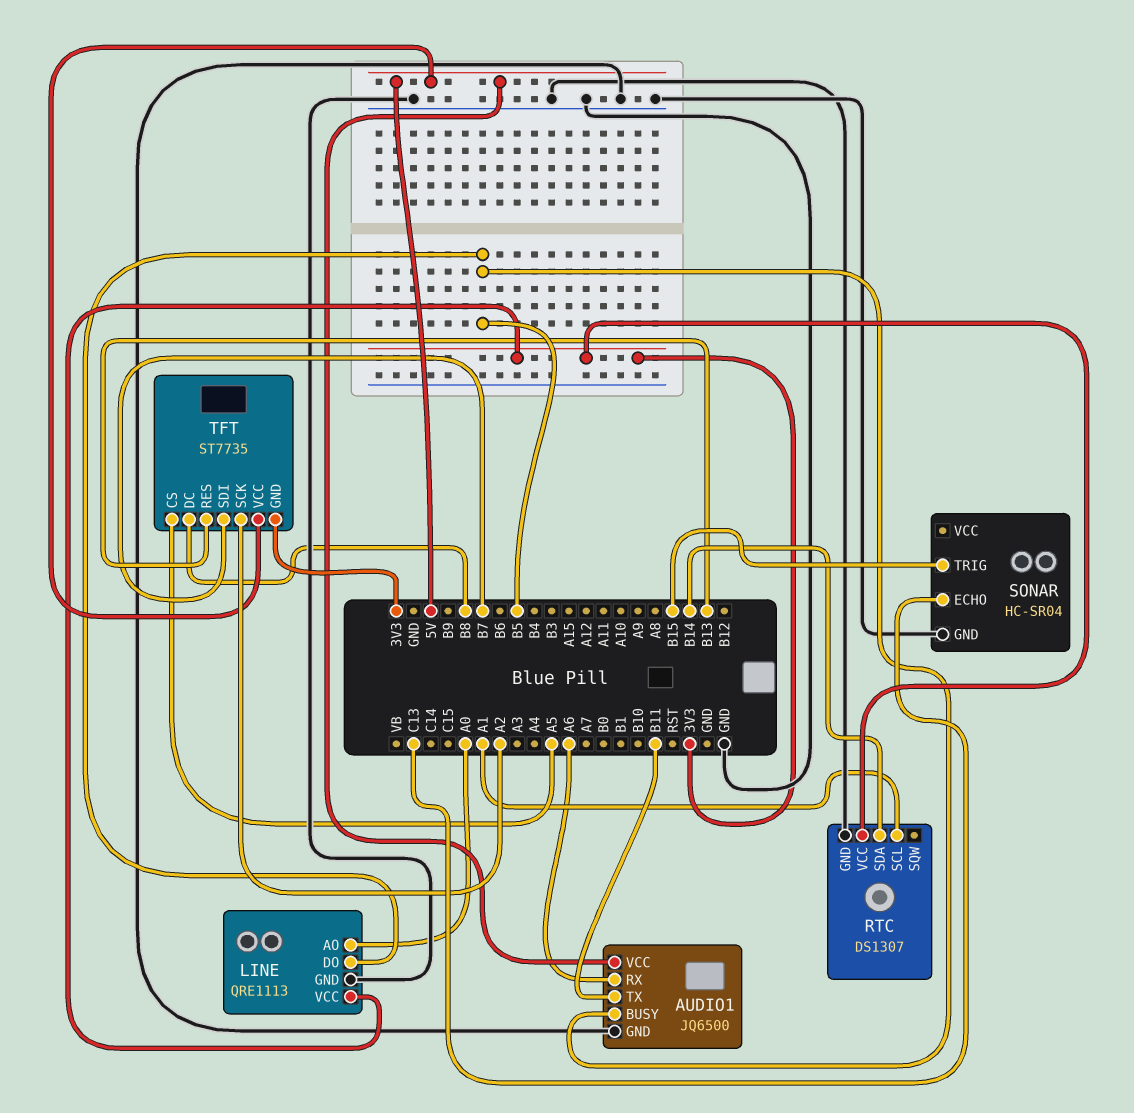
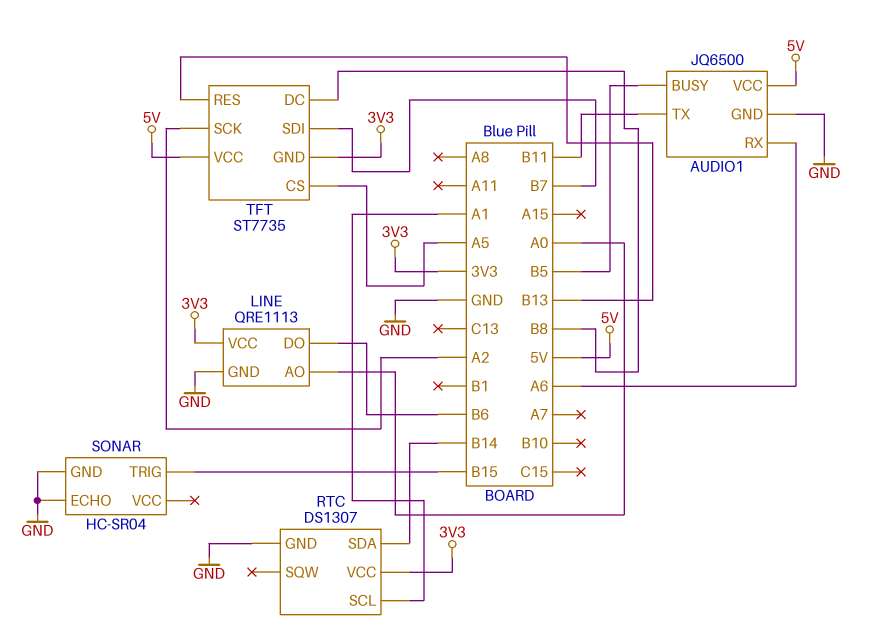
LINE pin DO: B5 -> B6
SONAR pin ECHO: C13 -> GND

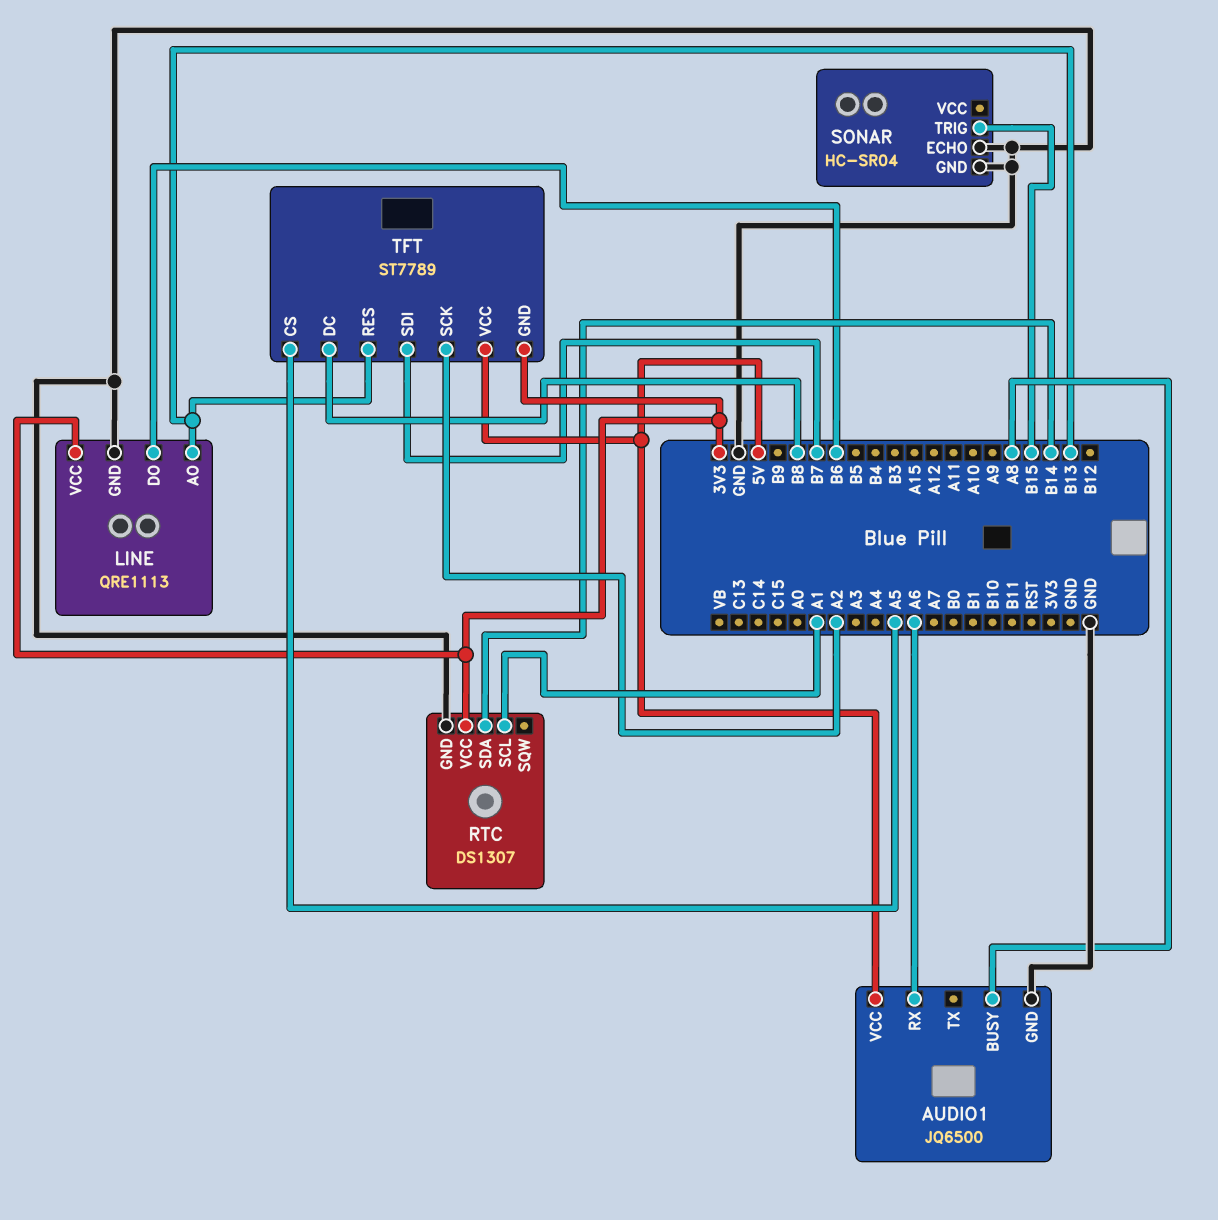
AUDIO1 pin BUSY: B5 -> A8
AUDIO1 pin TX: B11 -> none
LINE pin AO: A0 -> B13
TFT: ST7735 -> ST7789

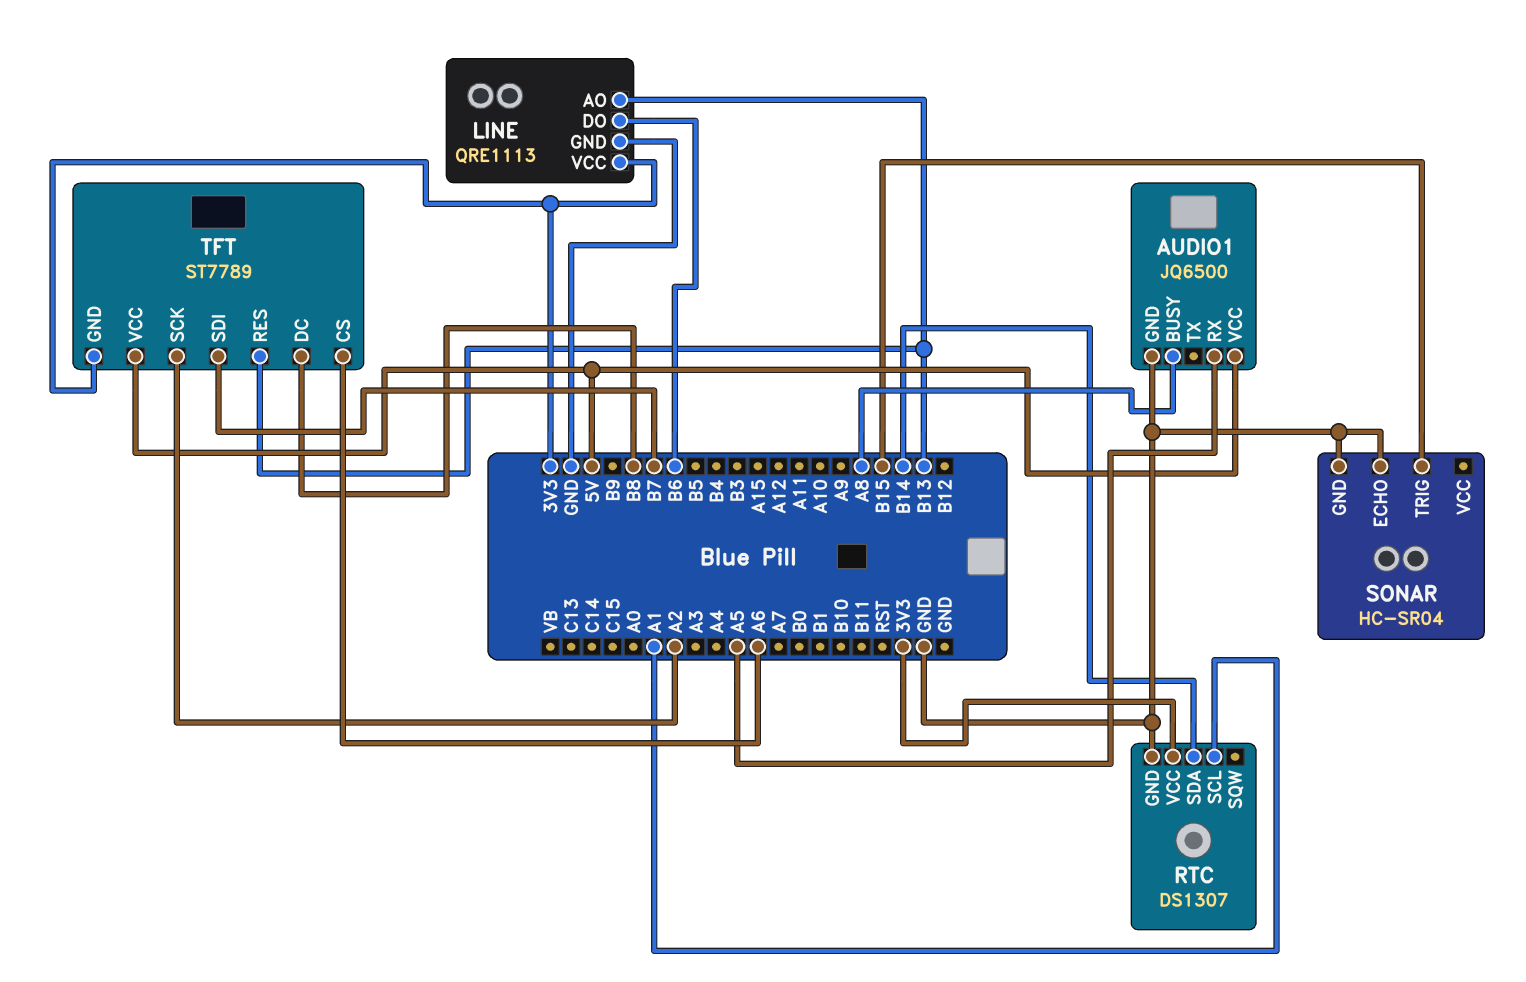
AUDIO1 pin RX: A6 -> A5
TFT pin CS: A5 -> A6

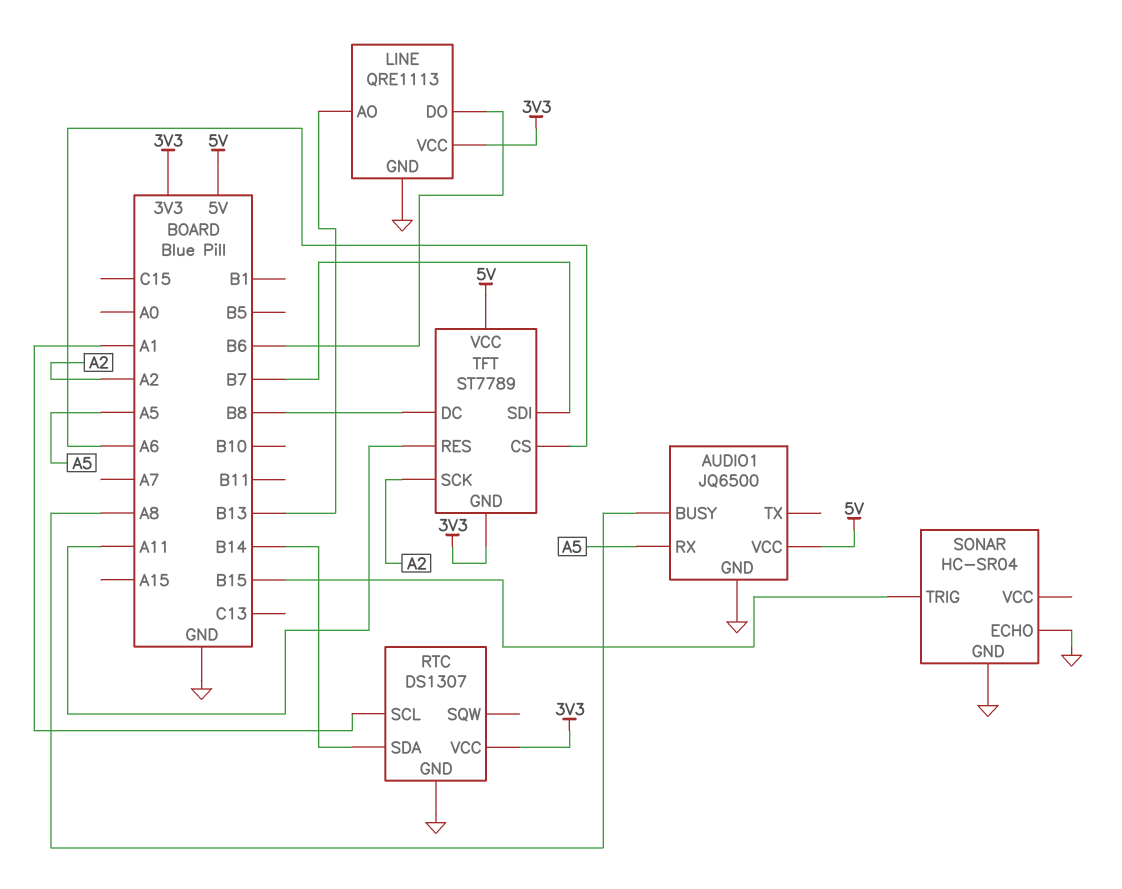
TFT pin RES: B13 -> A11

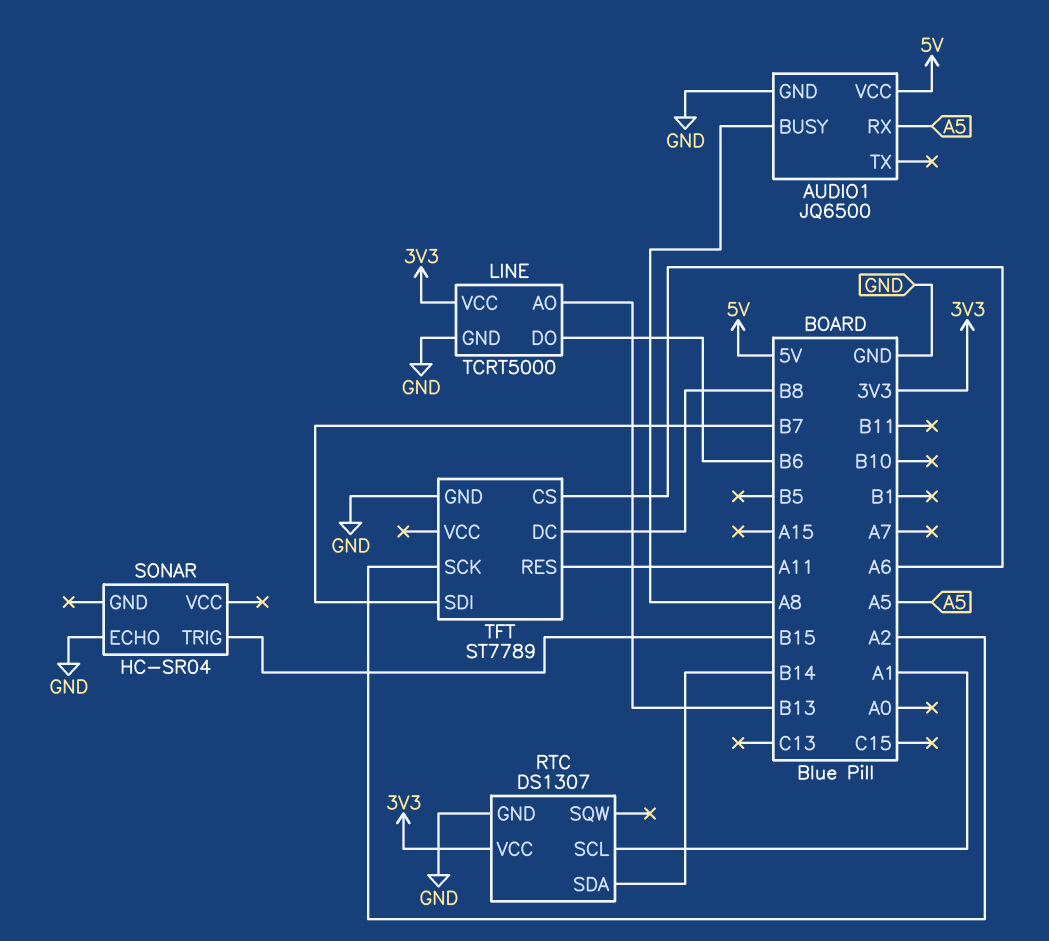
LINE: QRE1113 -> TCRT5000
SONAR pin GND: GND -> none
TFT pin GND: 3V3 -> GND
TFT pin VCC: 5V -> none

